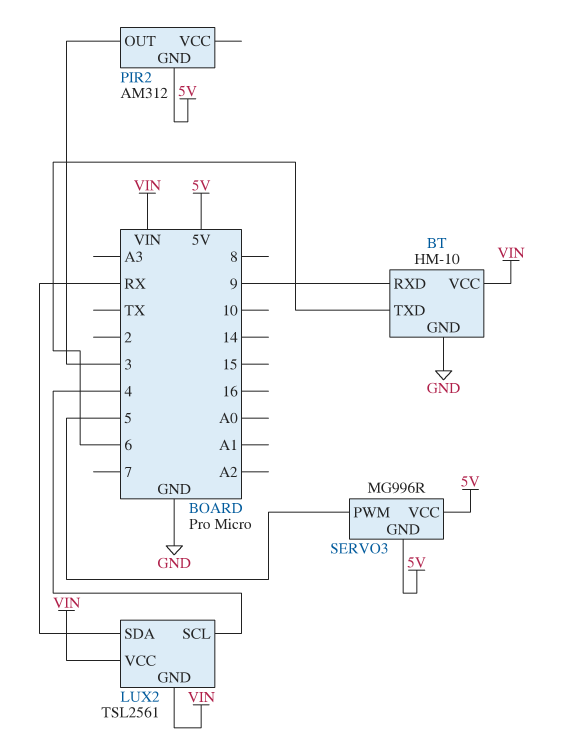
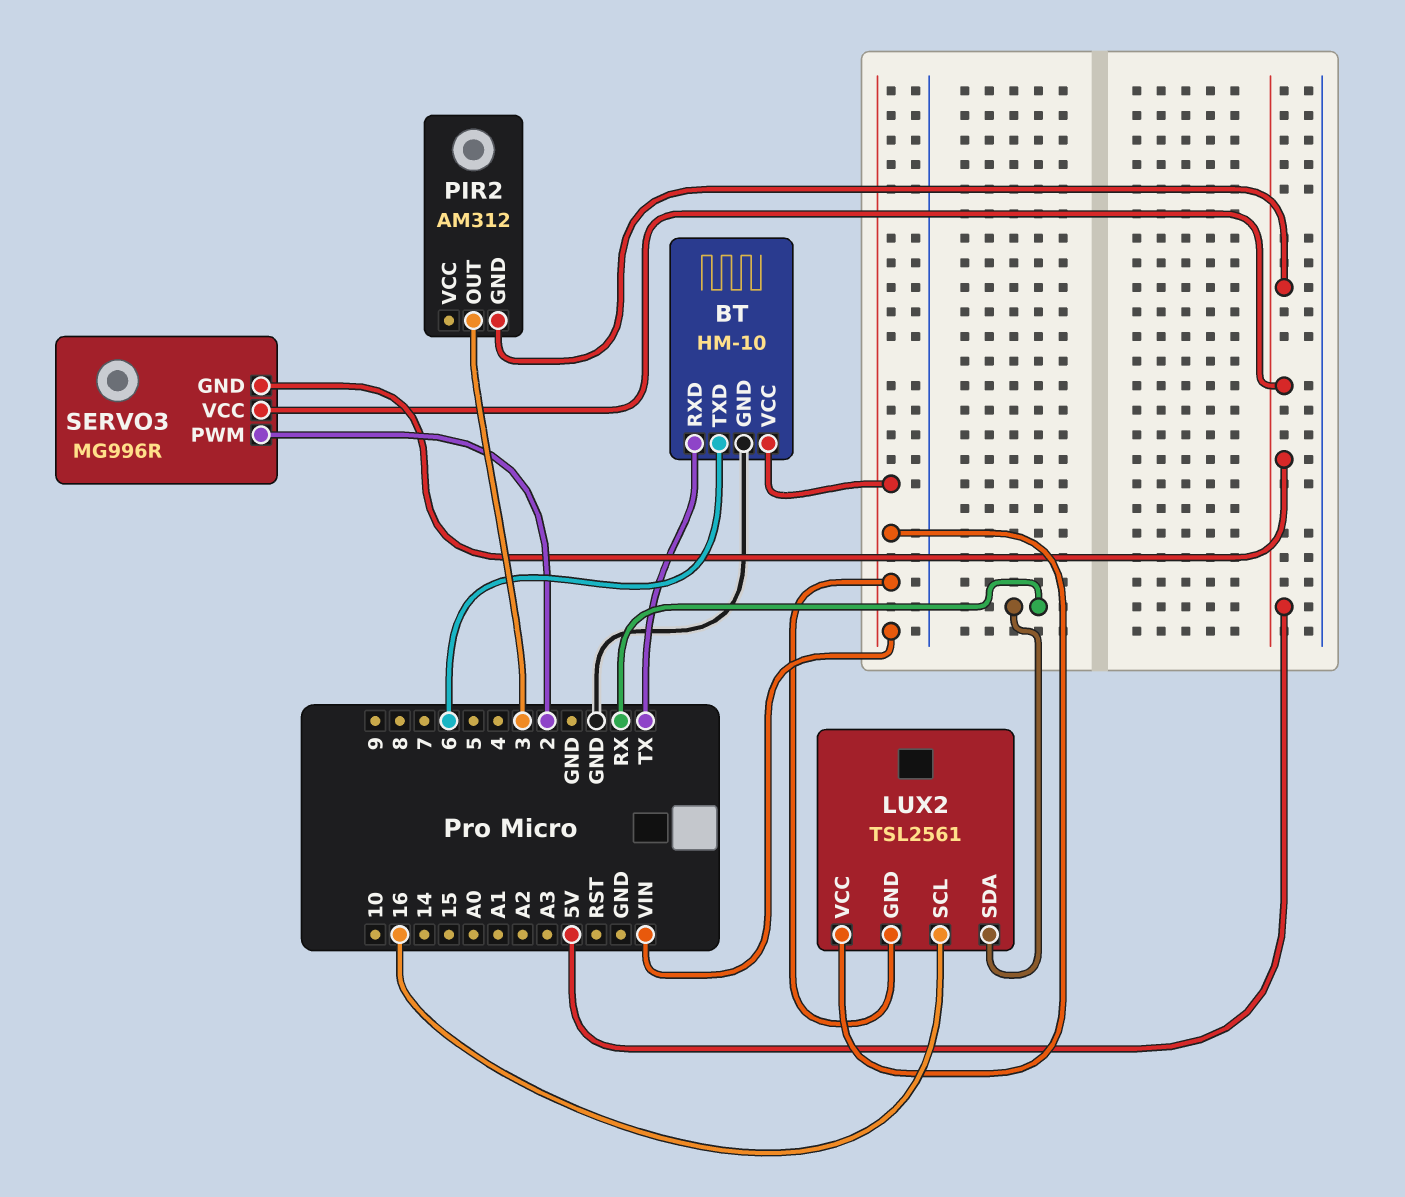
BT pin RXD: 9 -> TX
LUX2 pin SCL: 4 -> 16
SERVO3 pin PWM: 5 -> 2

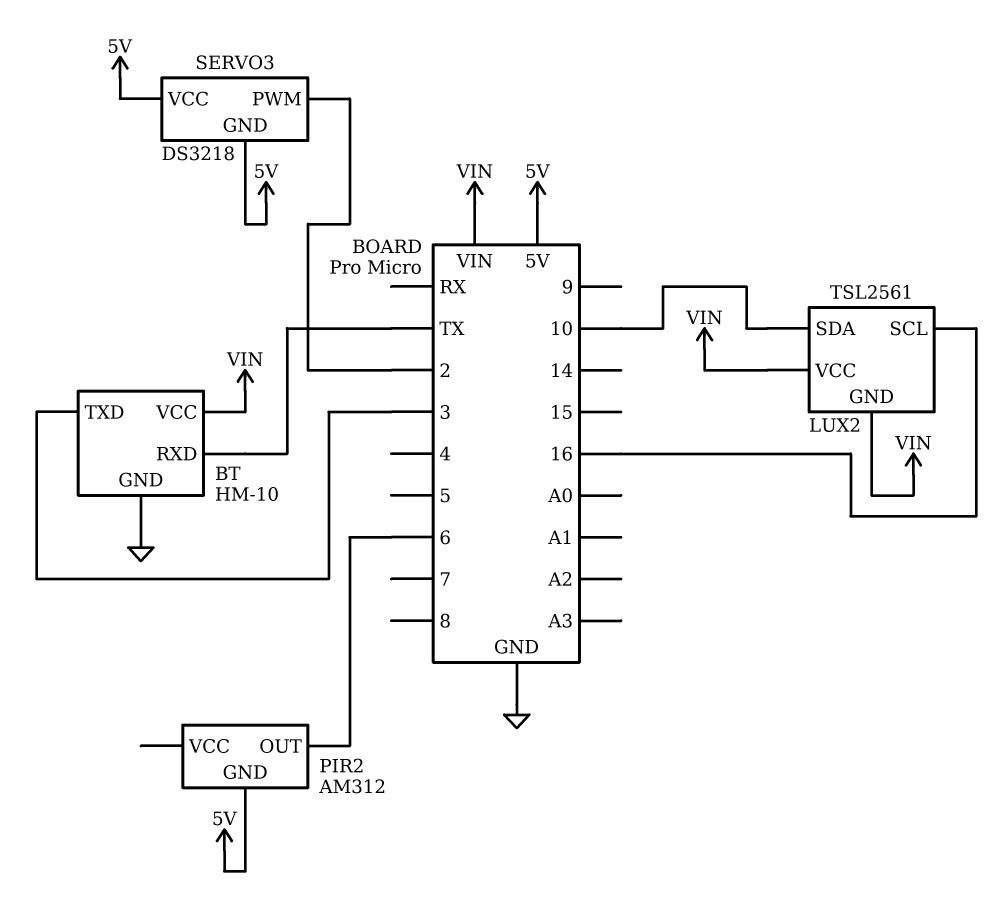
BT pin TXD: 6 -> 3
LUX2 pin SDA: RX -> 10
PIR2 pin OUT: 3 -> 6
SERVO3: MG996R -> DS3218

